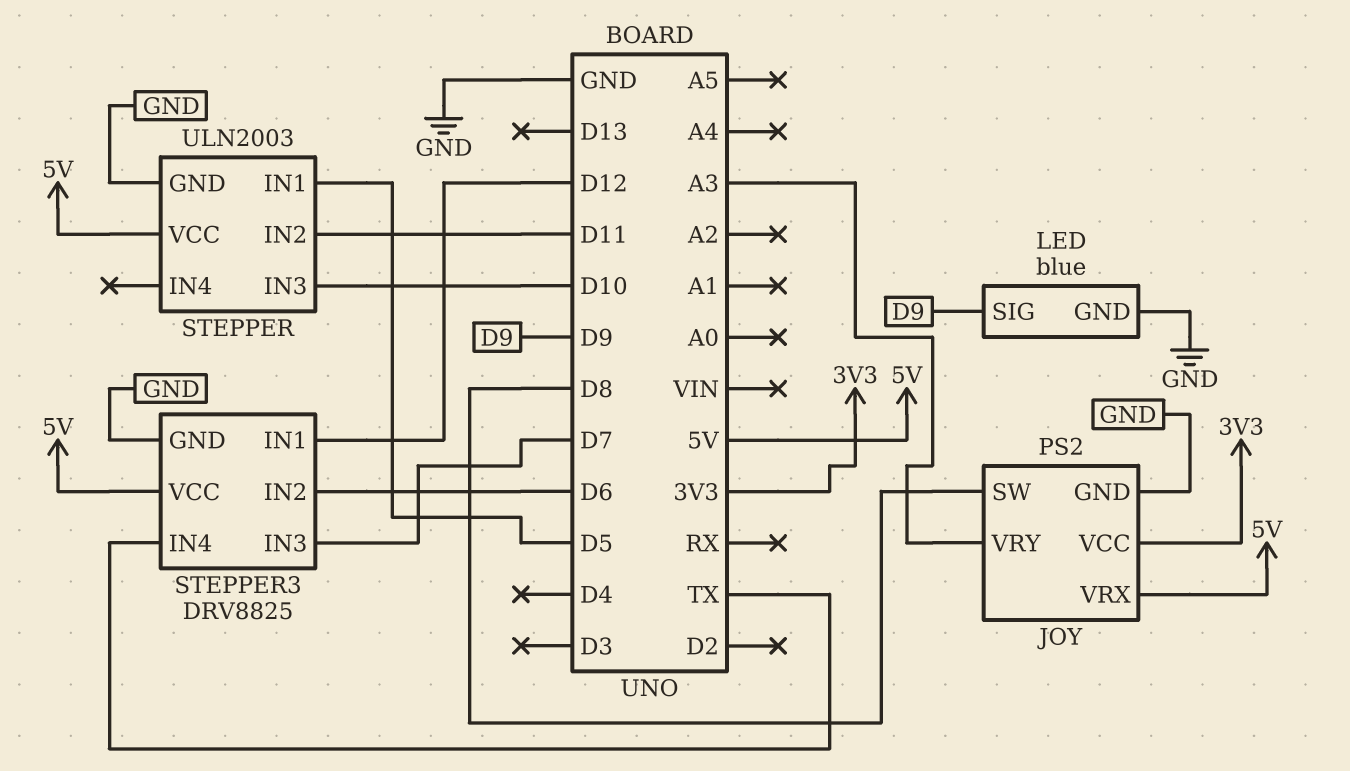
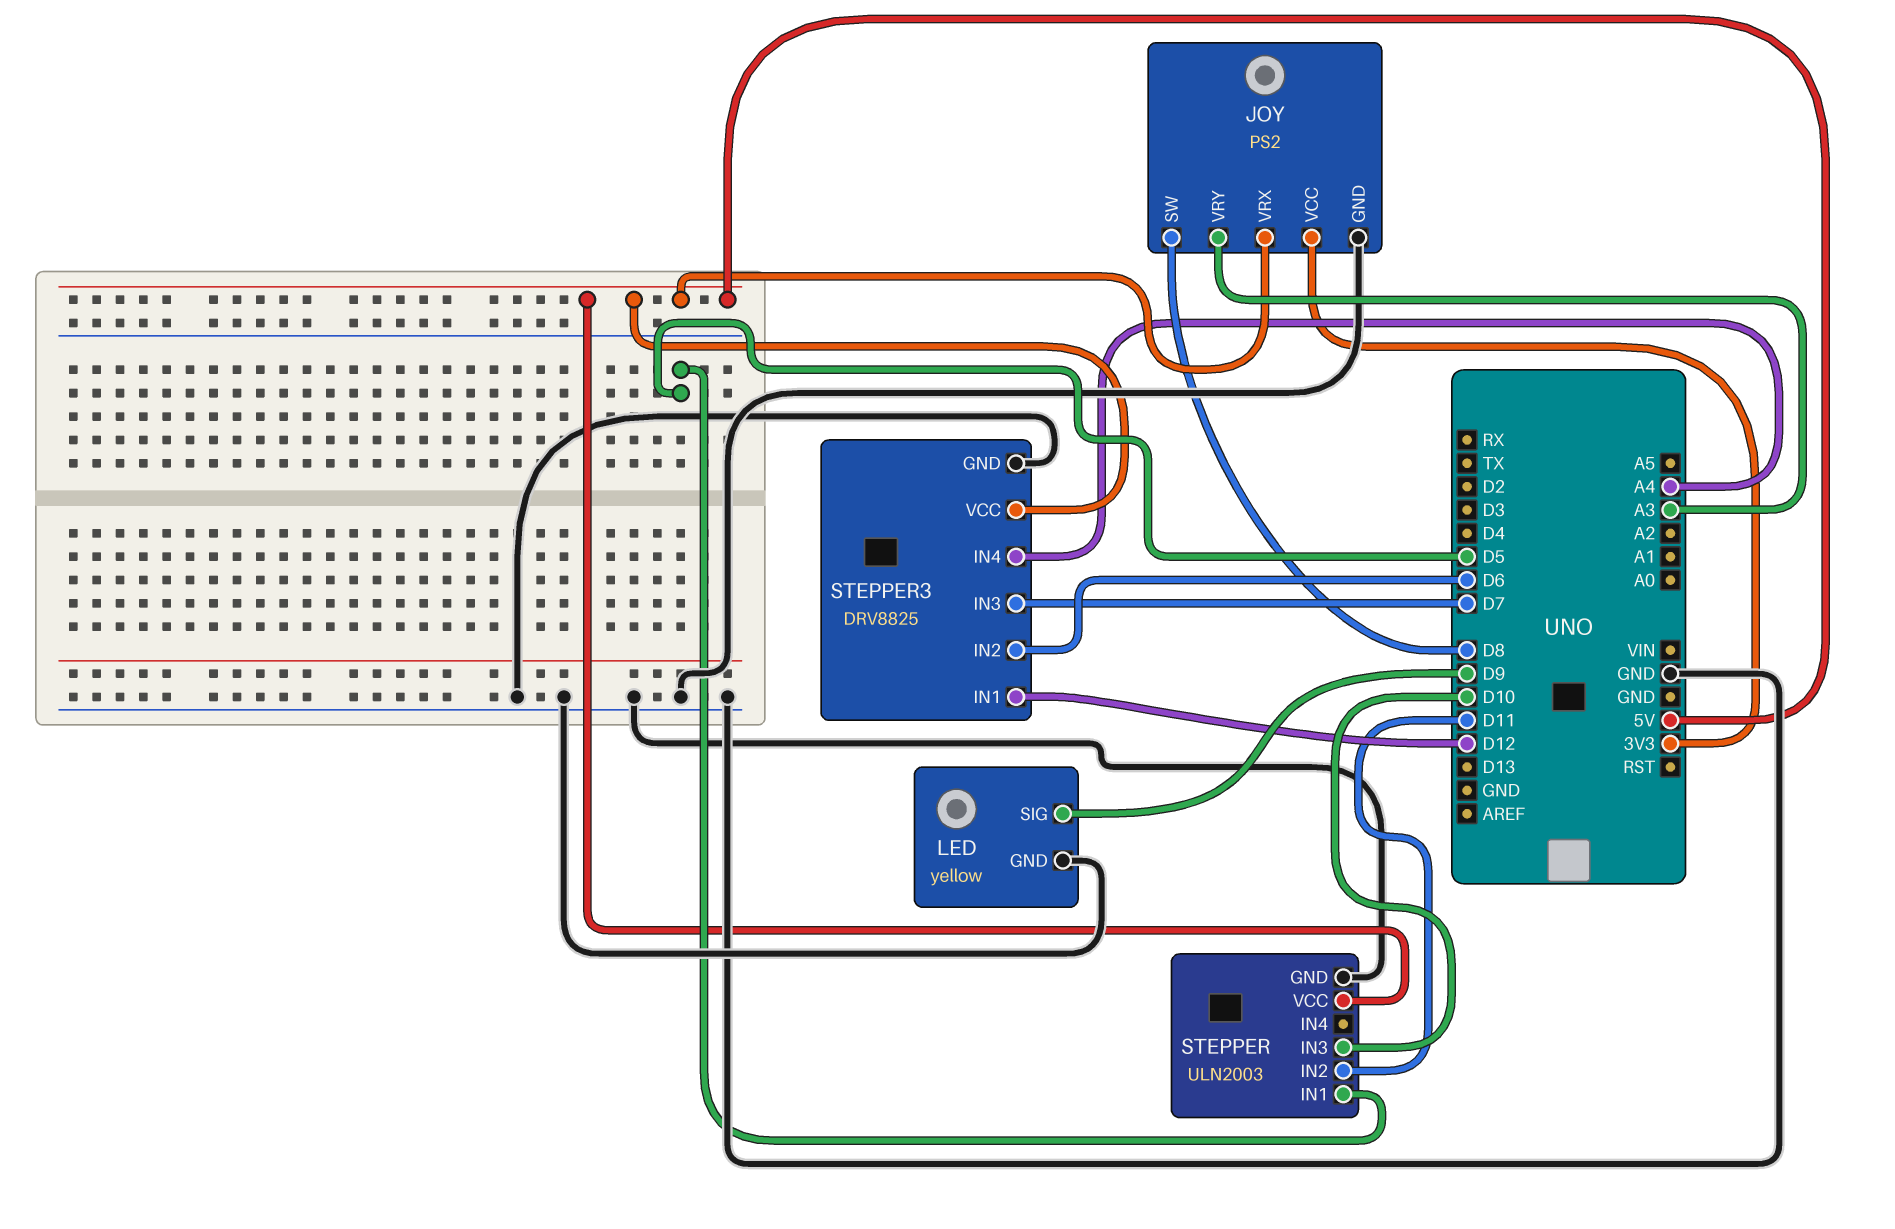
LED: blue -> yellow
STEPPER3 pin IN4: TX -> A4

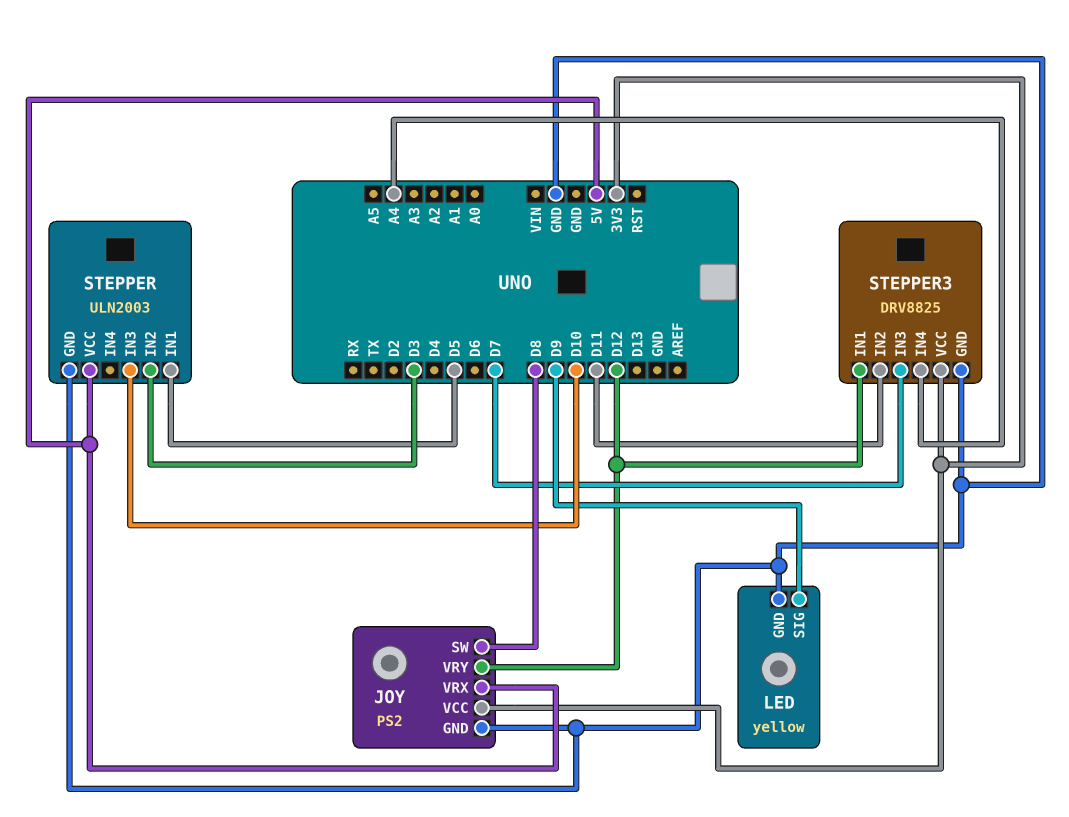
JOY pin VRY: A3 -> D12
STEPPER pin IN2: D11 -> D3
STEPPER3 pin IN2: D6 -> D11
STEPPER3 pin VCC: 5V -> 3V3

